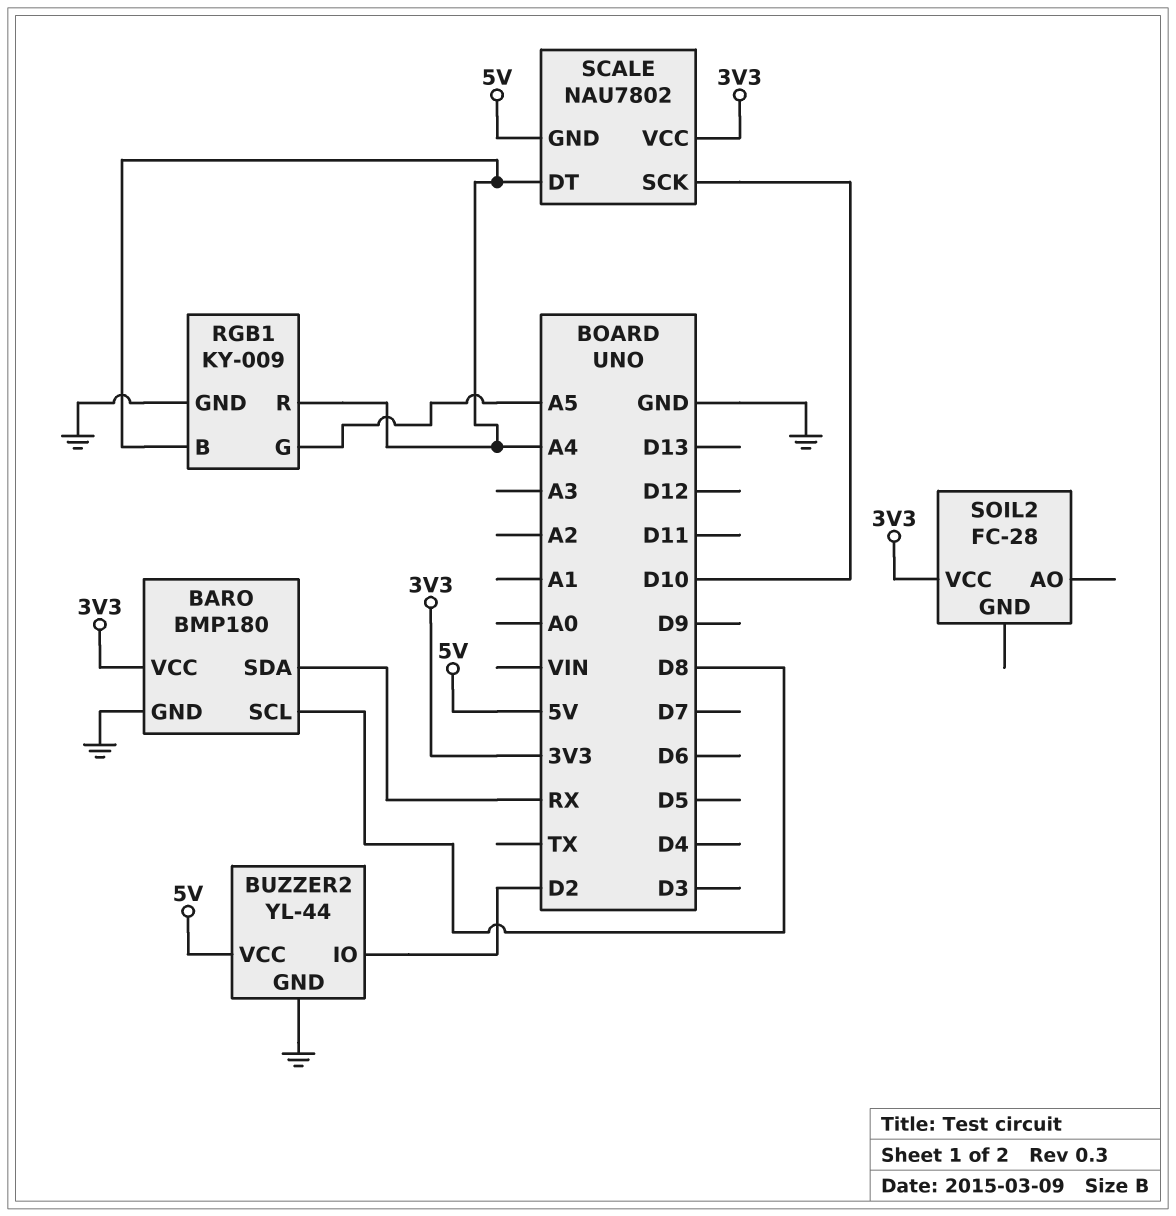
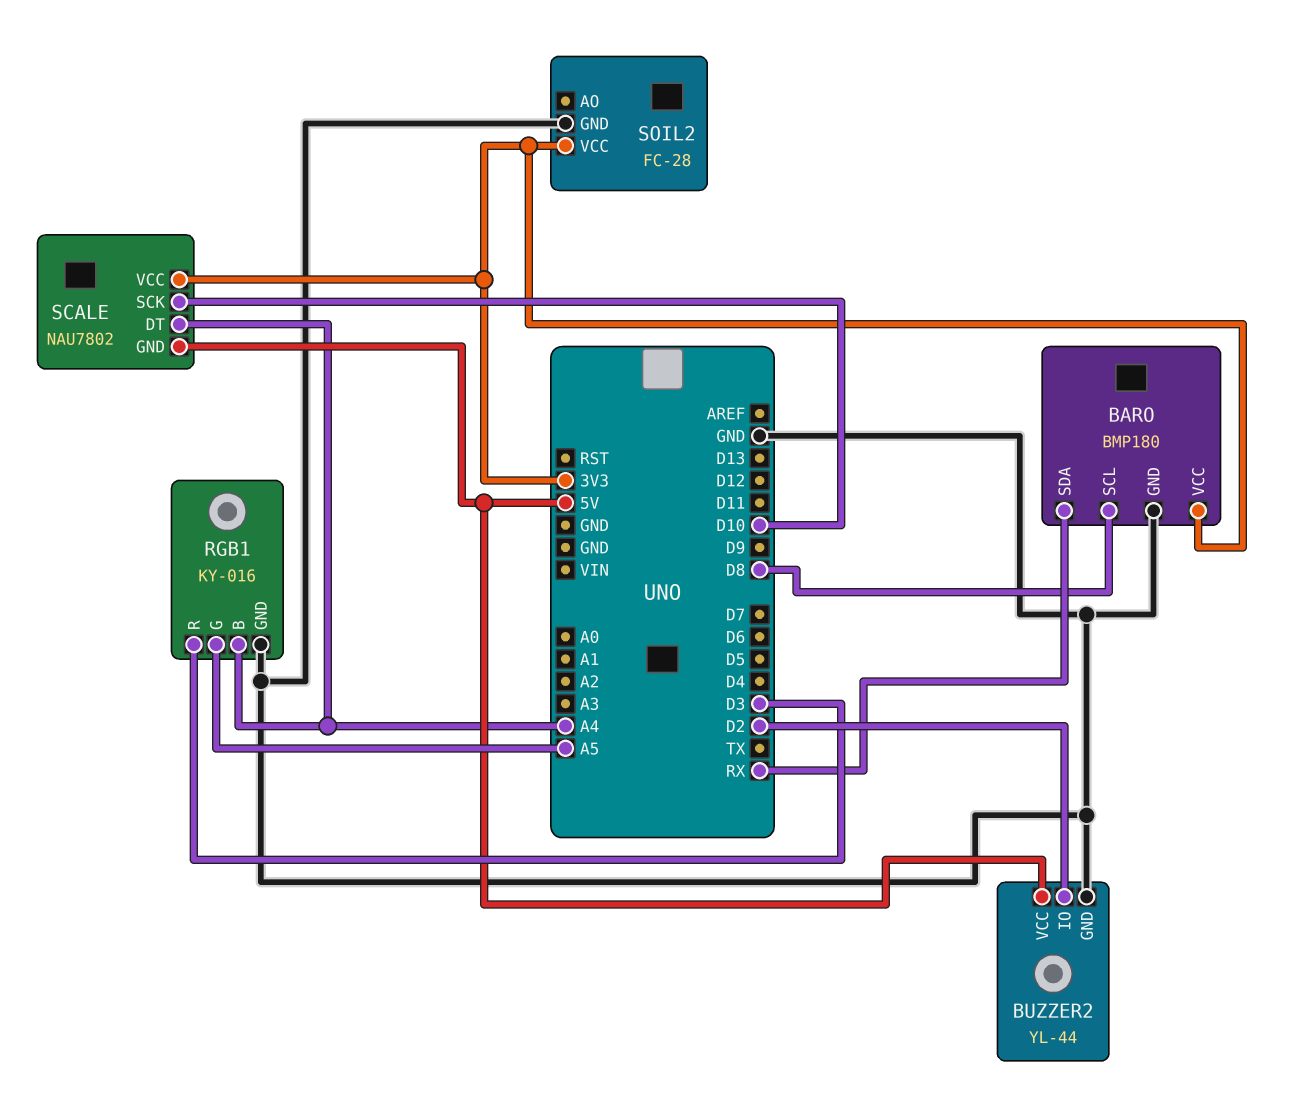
RGB1: KY-009 -> KY-016
RGB1 pin R: A4 -> D3
SOIL2 pin GND: none -> GND

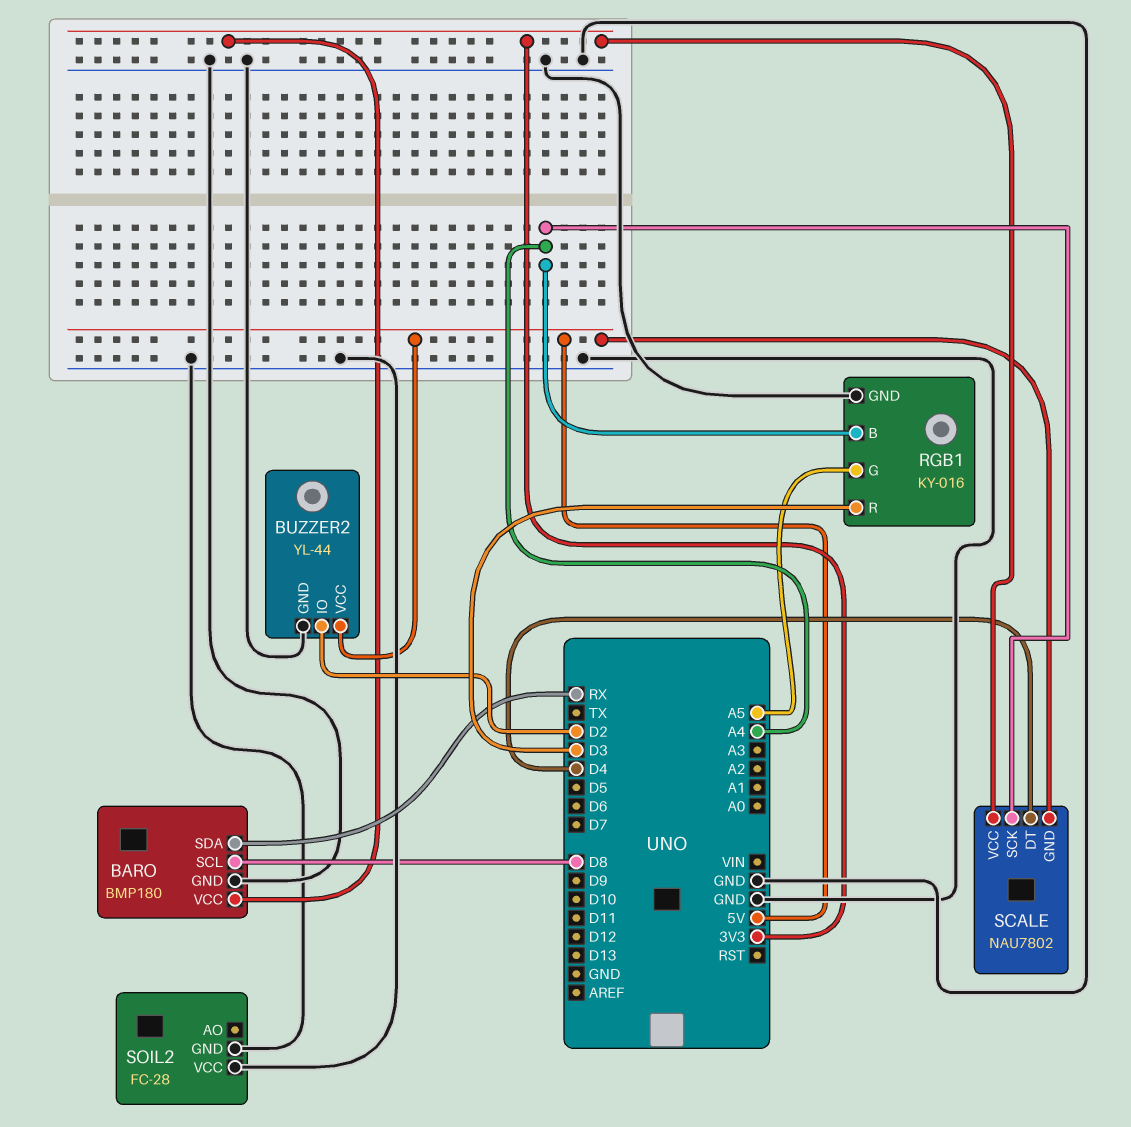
SCALE pin DT: A4 -> D4
SCALE pin SCK: D10 -> A4
SOIL2 pin VCC: 3V3 -> GND

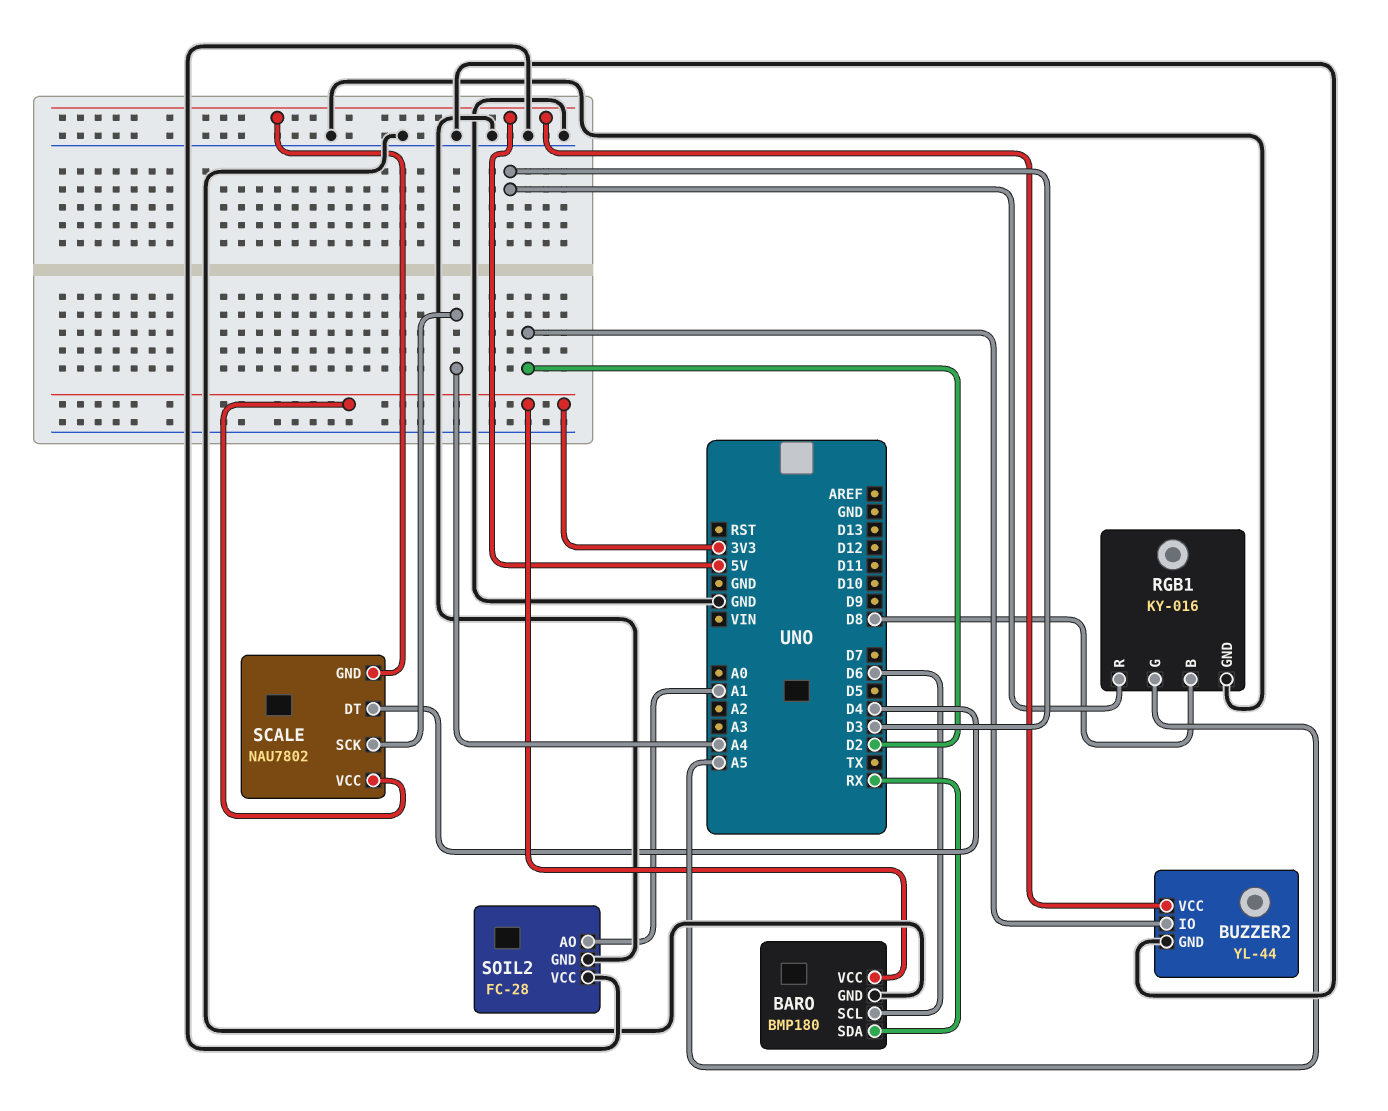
BARO pin SCL: D8 -> D6
RGB1 pin B: A4 -> D8
SOIL2 pin AO: none -> A1

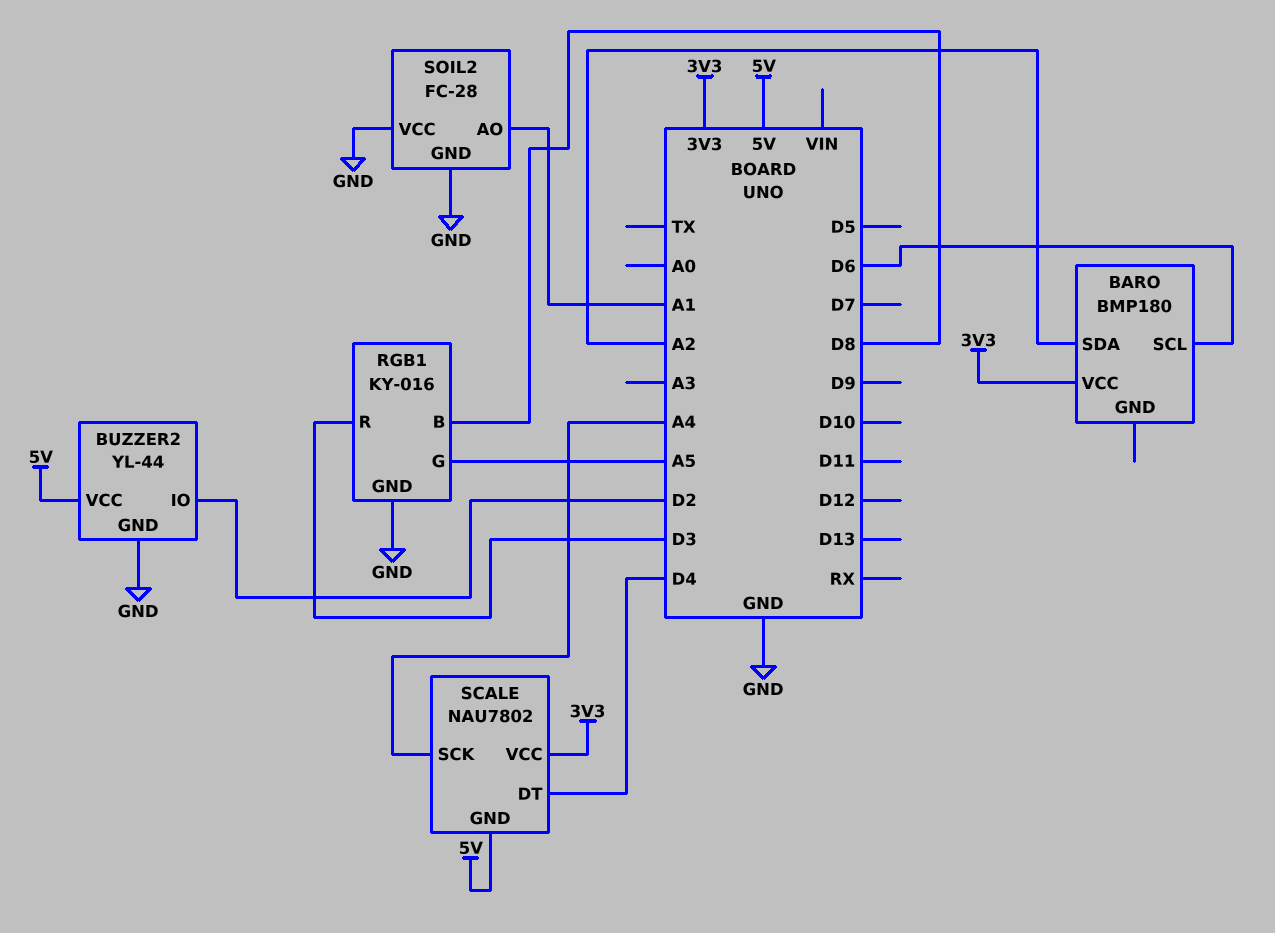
BARO pin GND: GND -> none
BARO pin SDA: RX -> A2

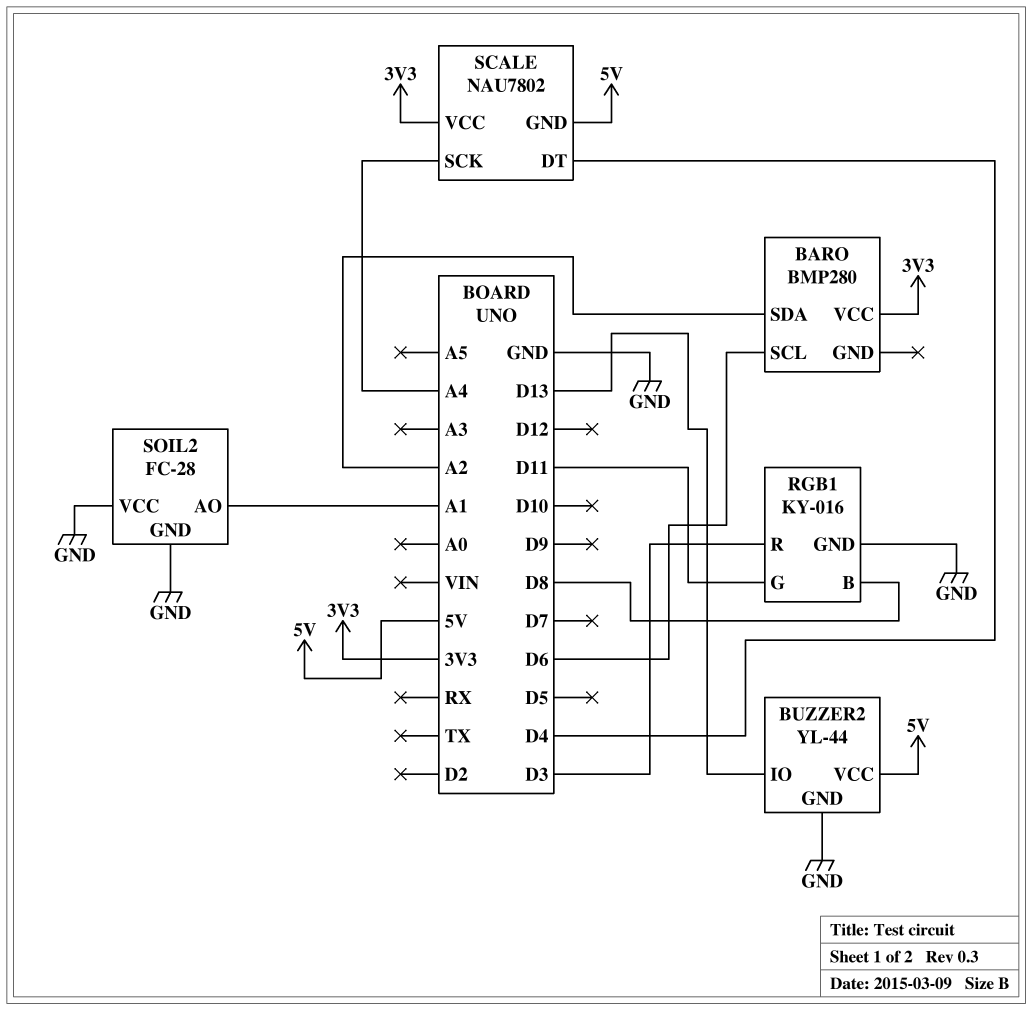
BARO: BMP180 -> BMP280
BUZZER2 pin IO: D2 -> D13
RGB1 pin G: A5 -> D11

